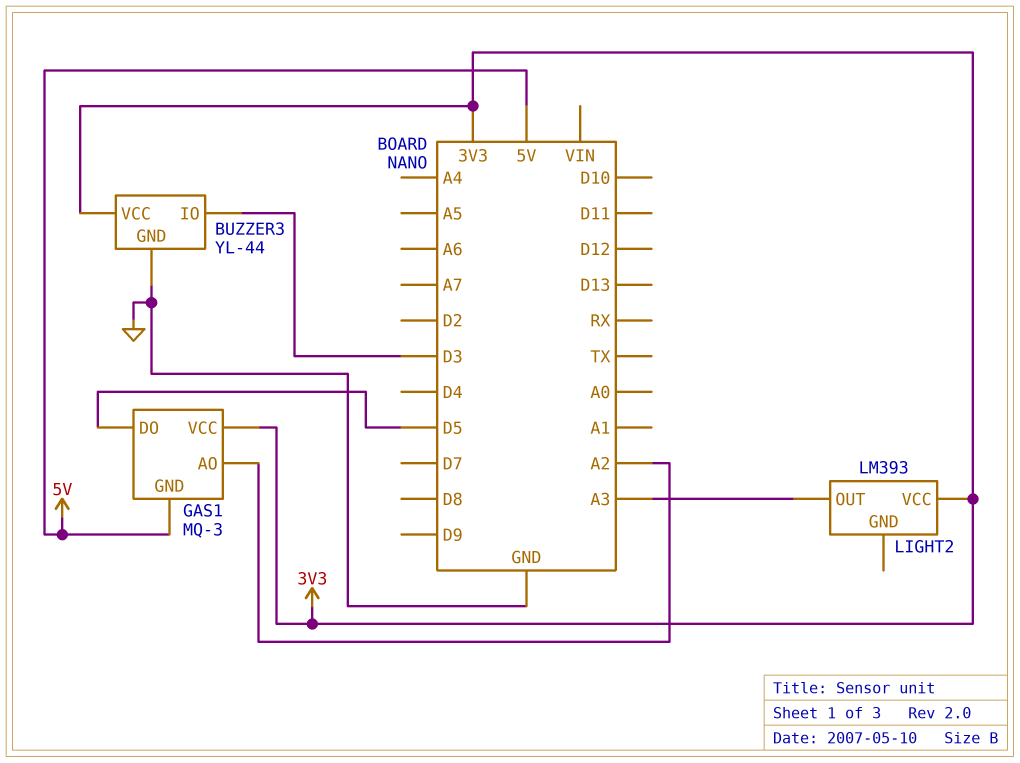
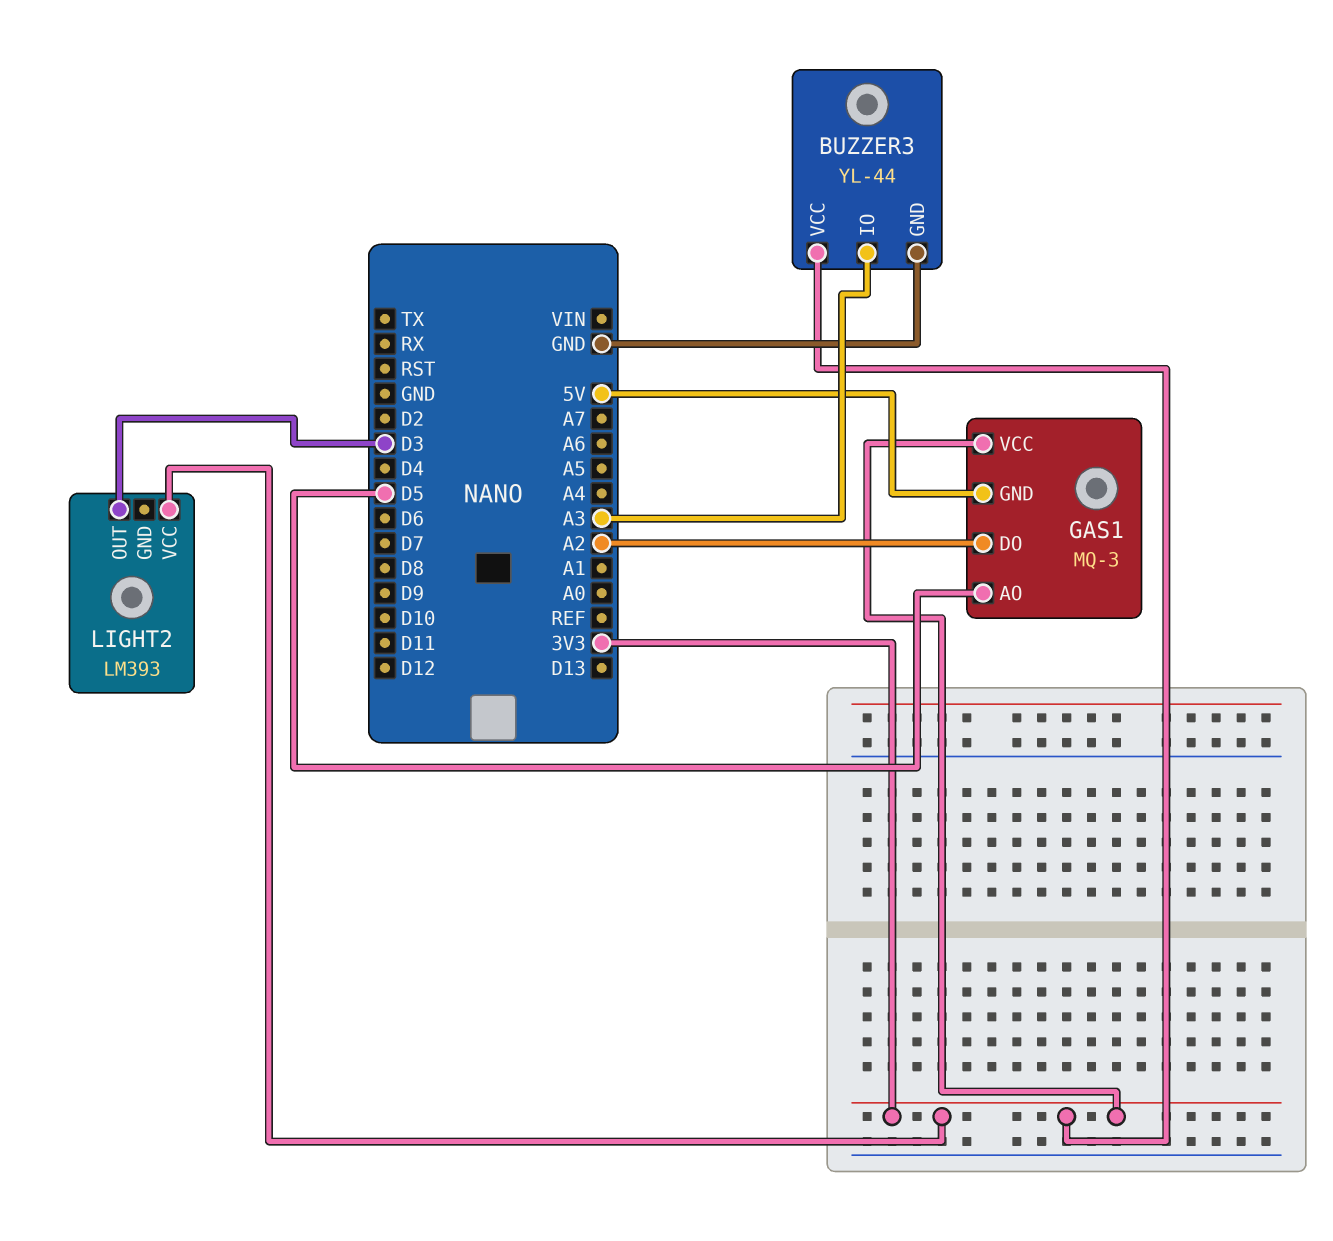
BUZZER3 pin IO: D3 -> A3
GAS1 pin AO: A2 -> D5
GAS1 pin DO: D5 -> A2
LIGHT2 pin OUT: A3 -> D3

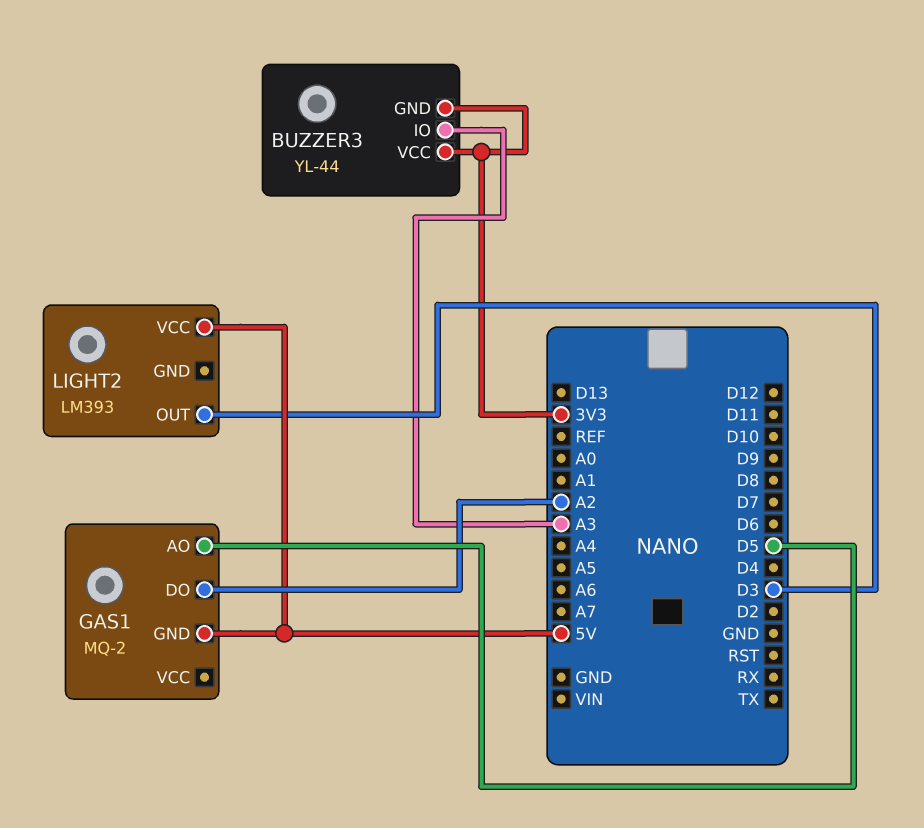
BUZZER3 pin GND: GND -> 3V3
GAS1: MQ-3 -> MQ-2
GAS1 pin VCC: 3V3 -> none
LIGHT2 pin VCC: 3V3 -> 5V

